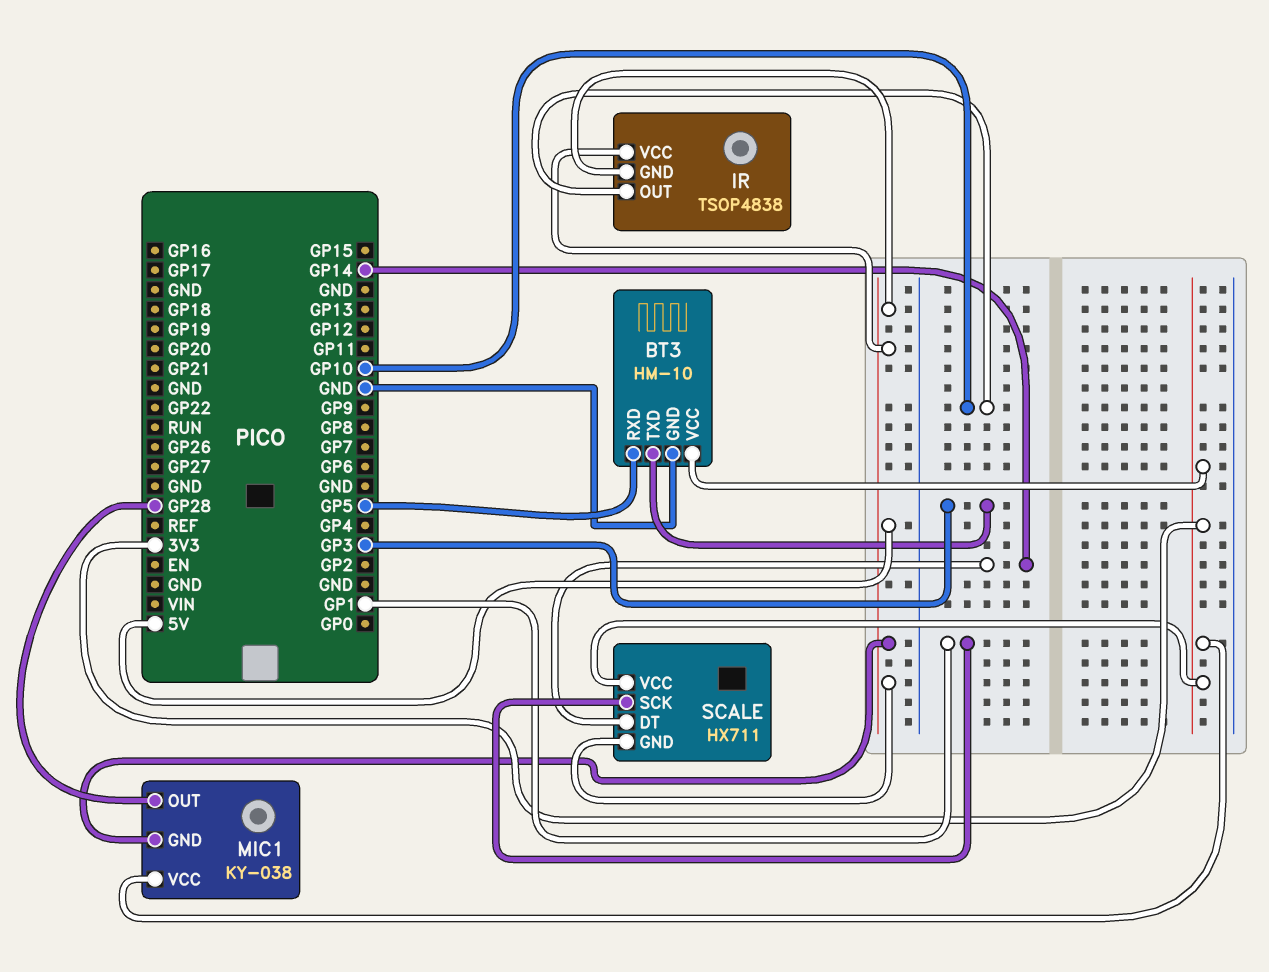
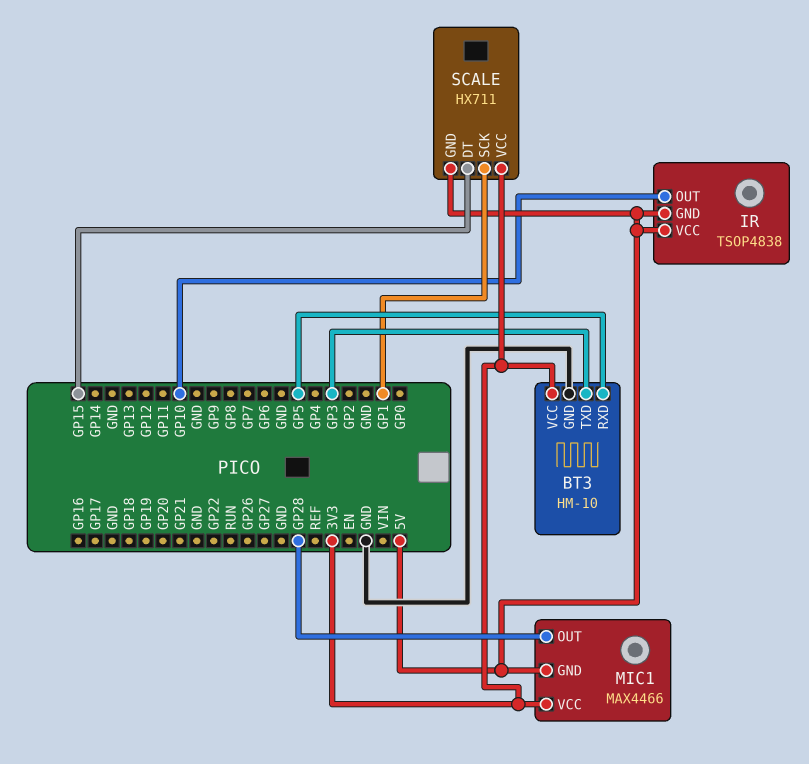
MIC1: KY-038 -> MAX4466
SCALE pin DT: GP14 -> GP15

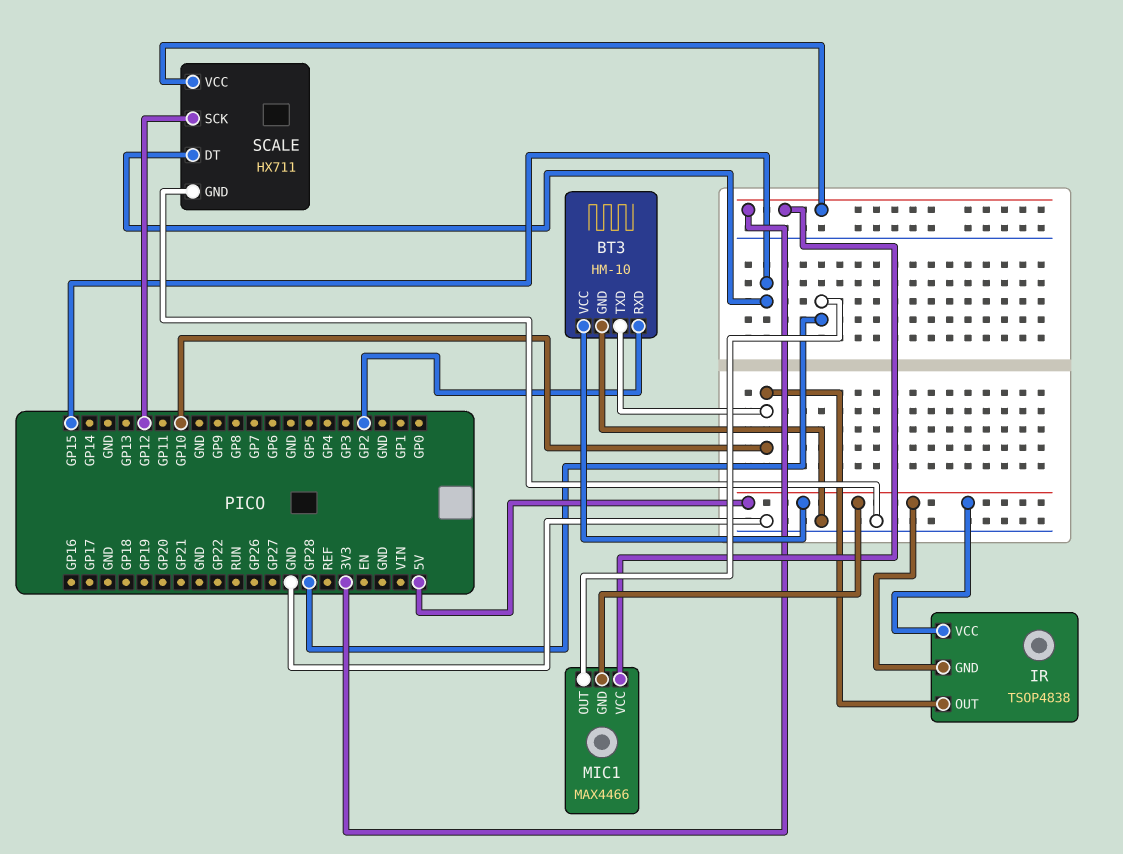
BT3 pin RXD: GP5 -> GP2
BT3 pin TXD: GP3 -> GP10
BT3 pin VCC: 3V3 -> 5V
SCALE pin GND: 5V -> GND
SCALE pin SCK: GP1 -> GP12

